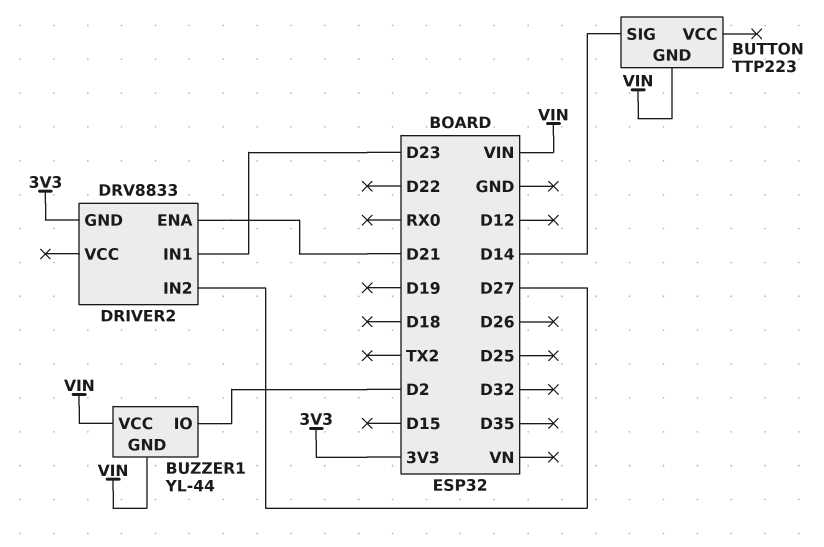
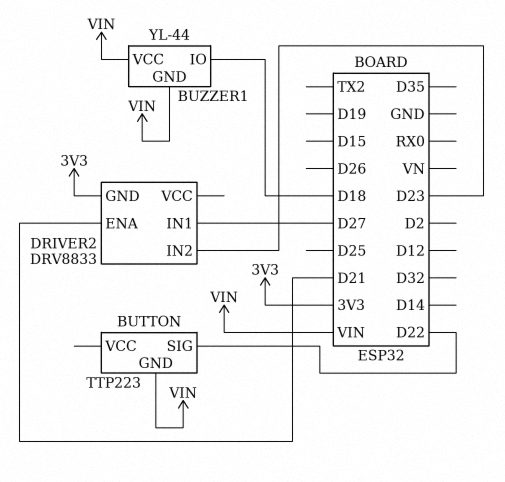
BUTTON pin SIG: D14 -> D22
BUZZER1 pin IO: D2 -> D18
DRIVER2 pin IN1: D23 -> D27
DRIVER2 pin IN2: D27 -> D23

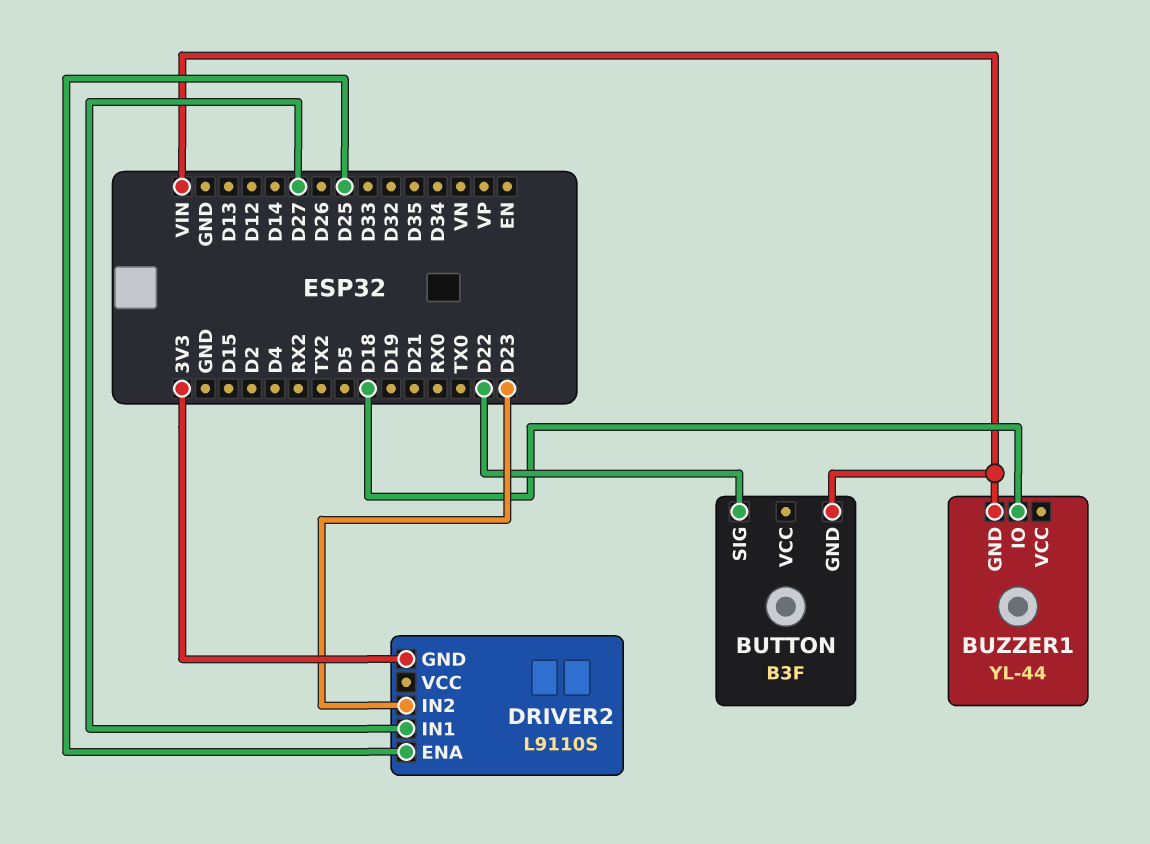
BUTTON: TTP223 -> B3F
BUZZER1 pin VCC: VIN -> none
DRIVER2: DRV8833 -> L9110S
DRIVER2 pin ENA: D21 -> D25

